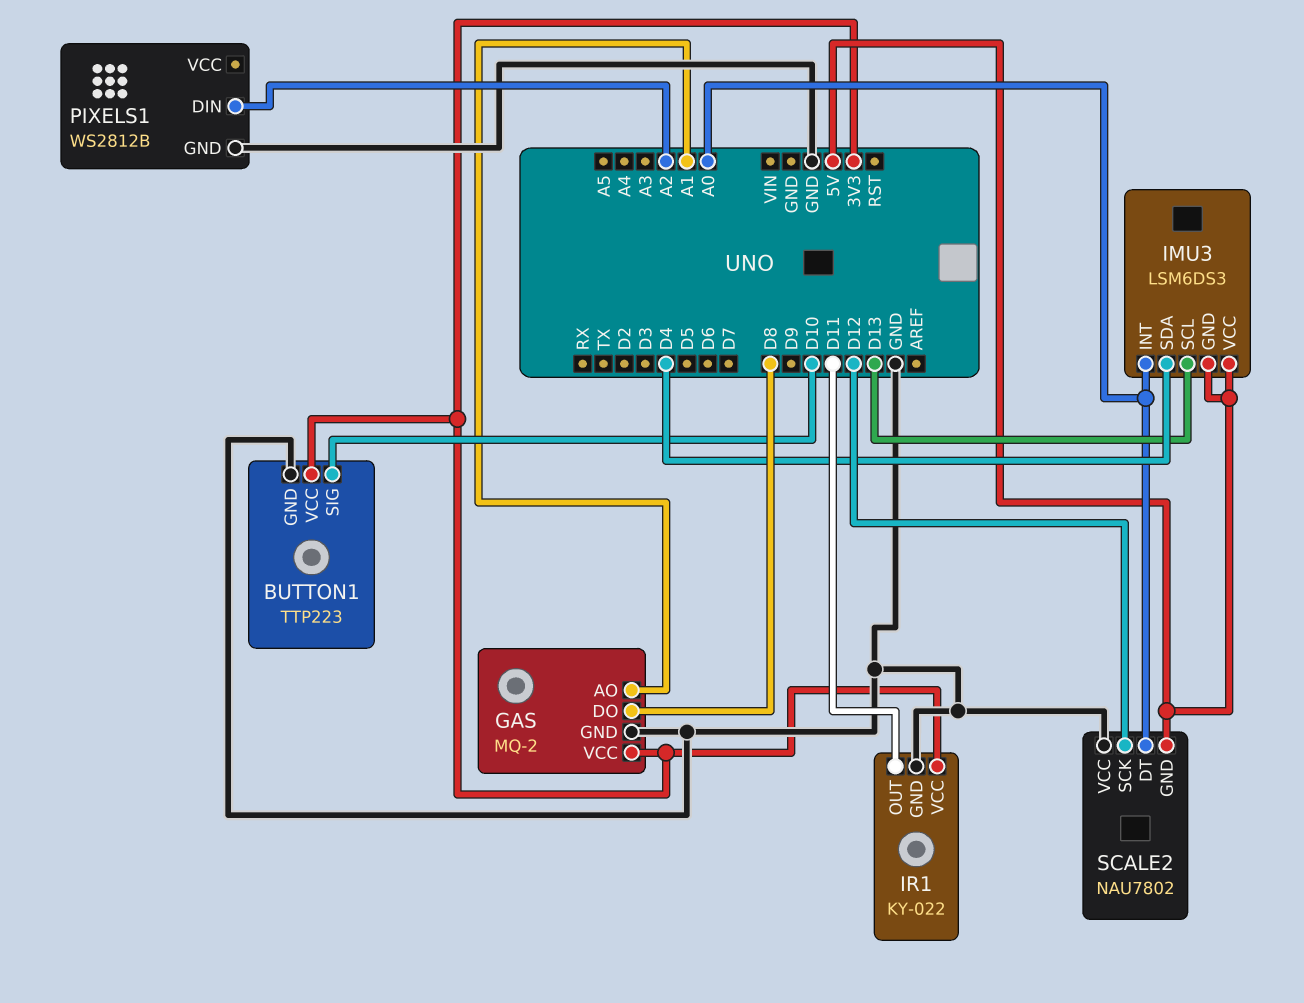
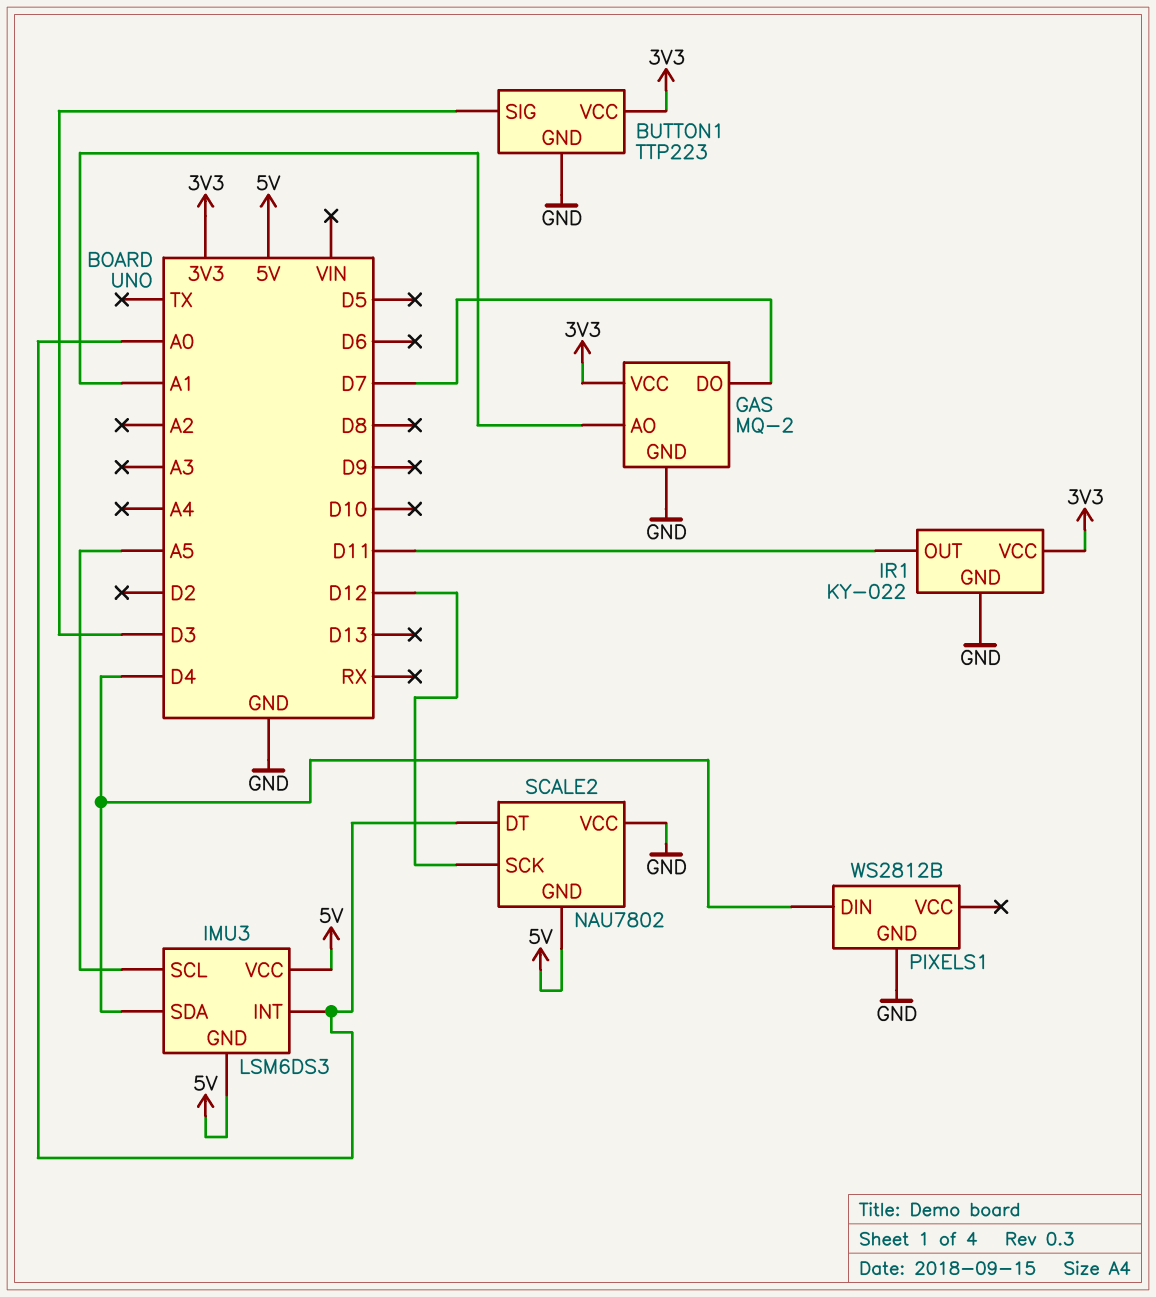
BUTTON1 pin SIG: D10 -> D3
GAS pin DO: D8 -> D7
IMU3 pin SCL: D13 -> A5
PIXELS1 pin DIN: A2 -> D4

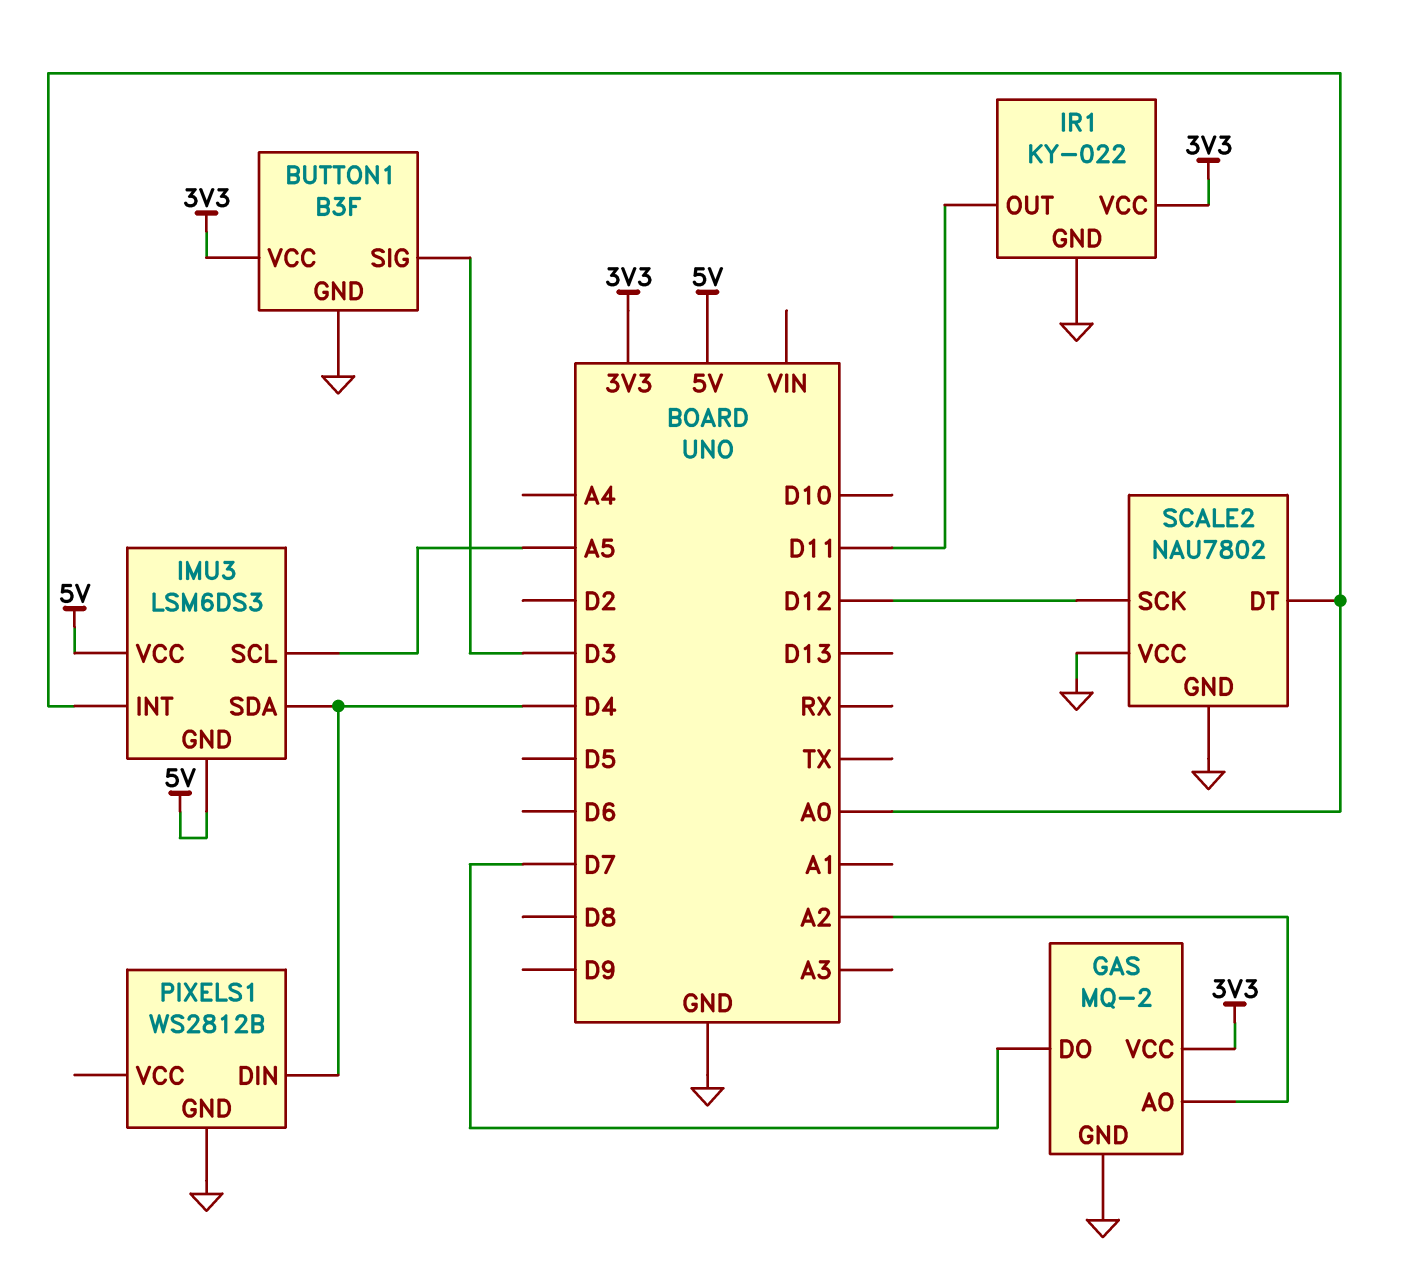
BUTTON1: TTP223 -> B3F
GAS pin AO: A1 -> A2
SCALE2 pin GND: 5V -> GND

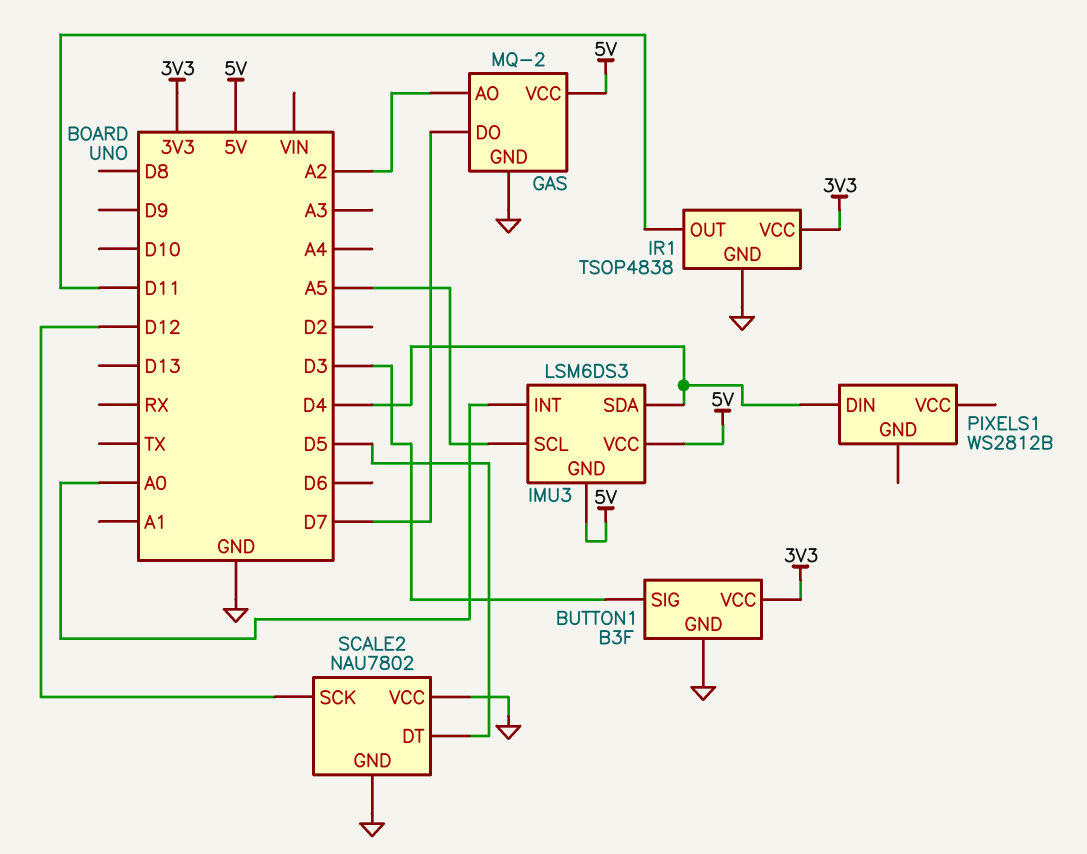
GAS pin VCC: 3V3 -> 5V
IR1: KY-022 -> TSOP4838
PIXELS1 pin GND: GND -> none
SCALE2 pin DT: A0 -> D5

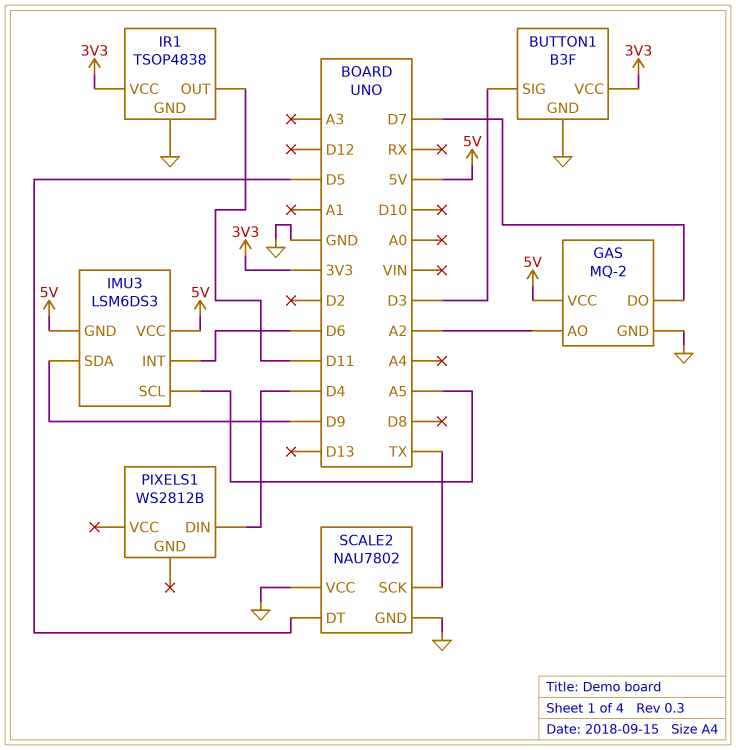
IMU3 pin INT: A0 -> D6
IMU3 pin SDA: D4 -> D9
SCALE2 pin SCK: D12 -> TX

